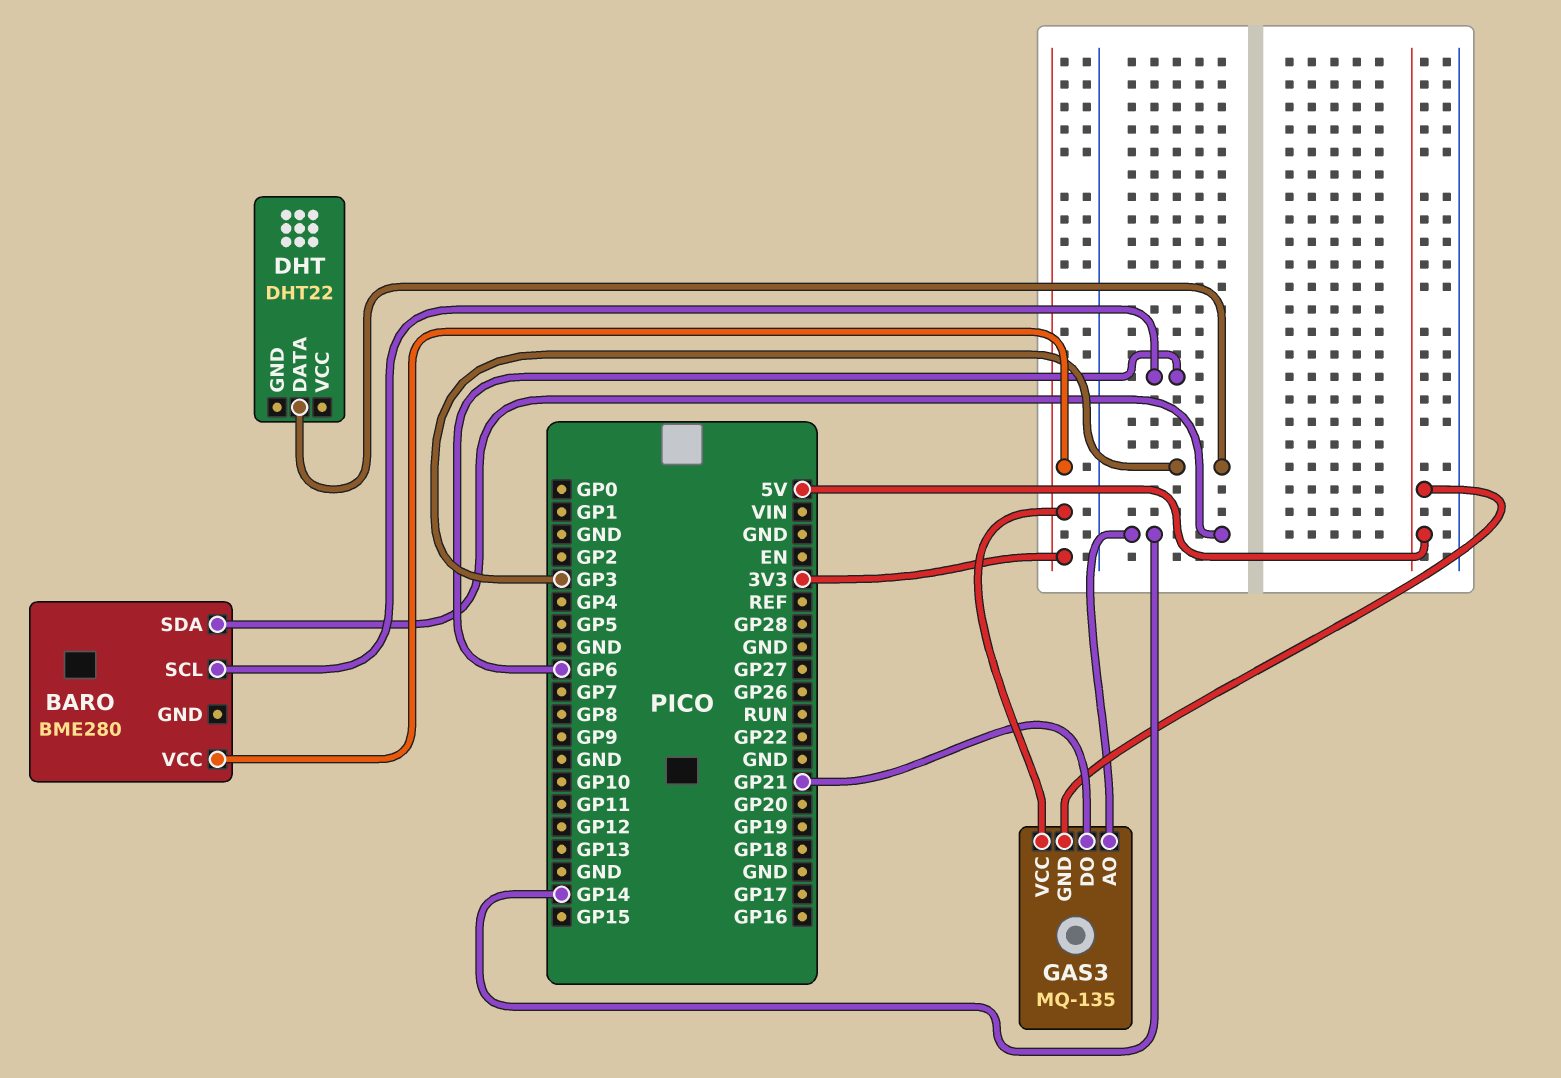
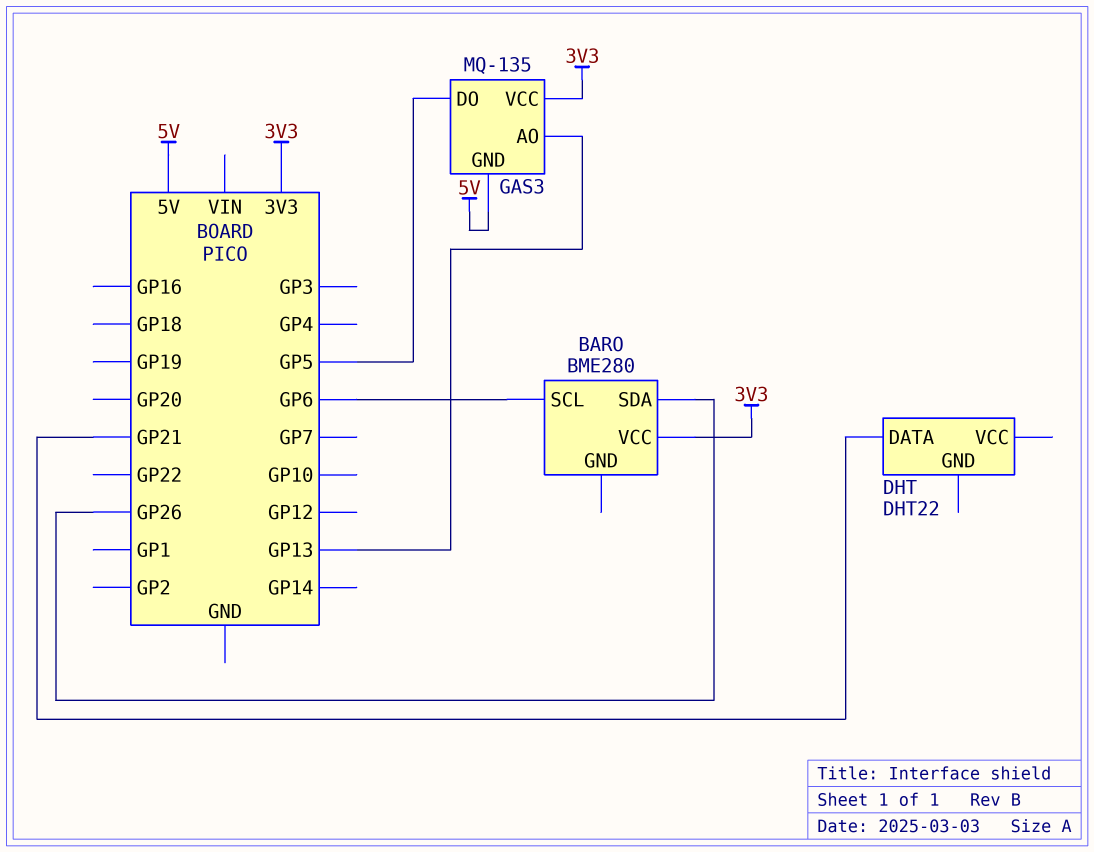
BARO pin SDA: GP14 -> GP26
DHT pin DATA: GP3 -> GP21
GAS3 pin AO: GP14 -> GP13
GAS3 pin DO: GP21 -> GP5

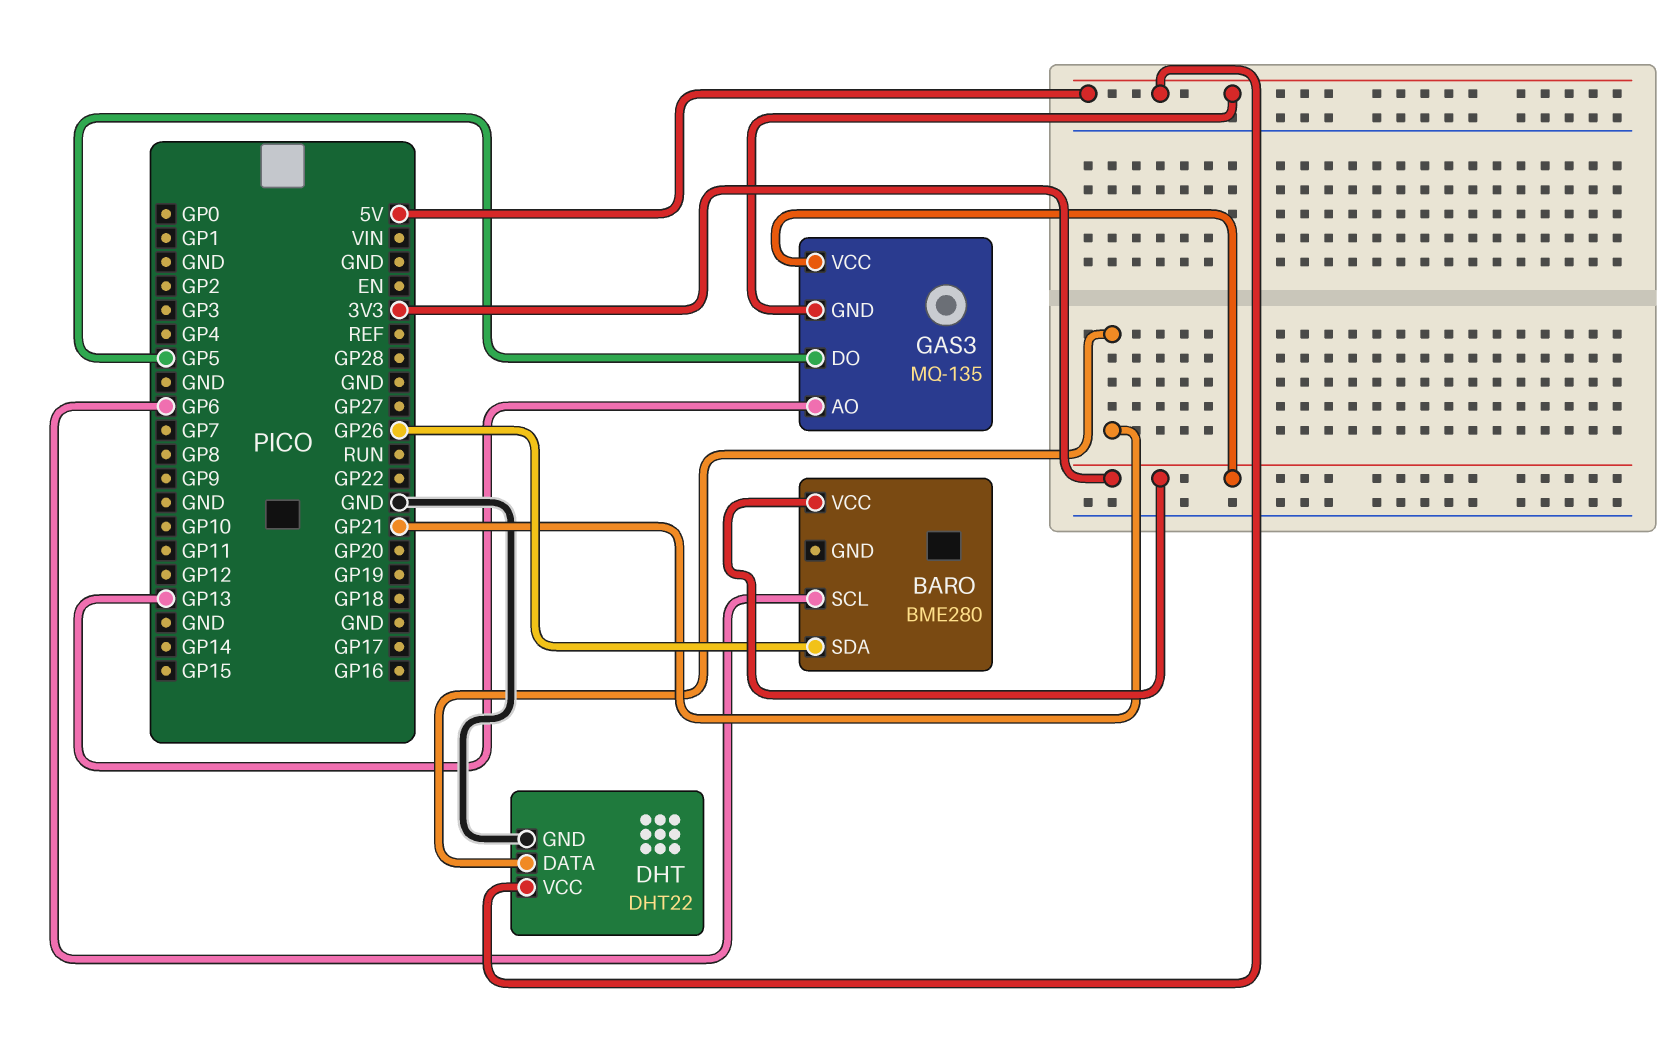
DHT pin GND: none -> GND
DHT pin VCC: none -> 5V

